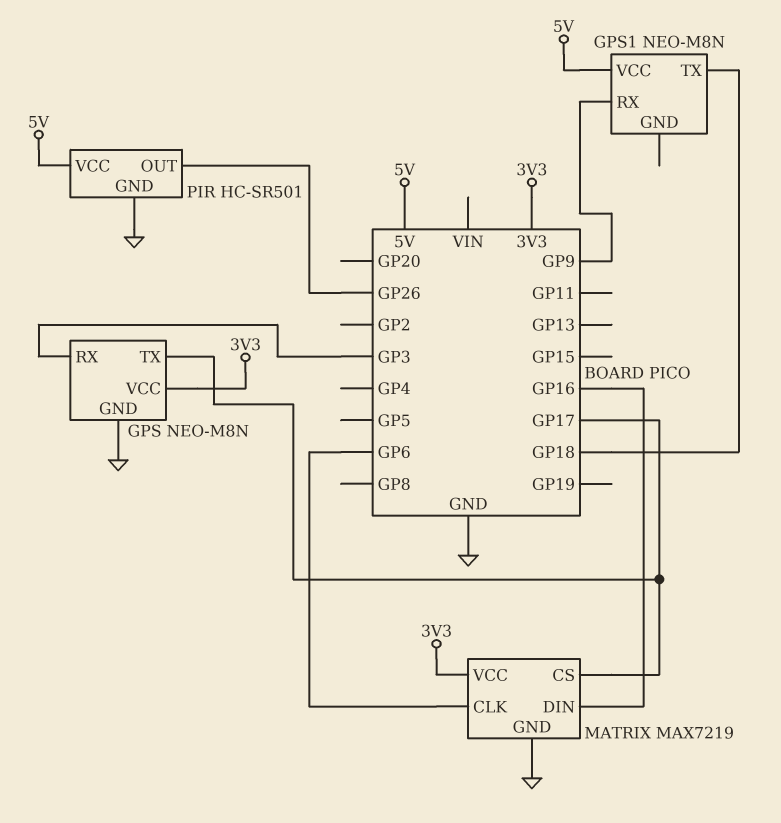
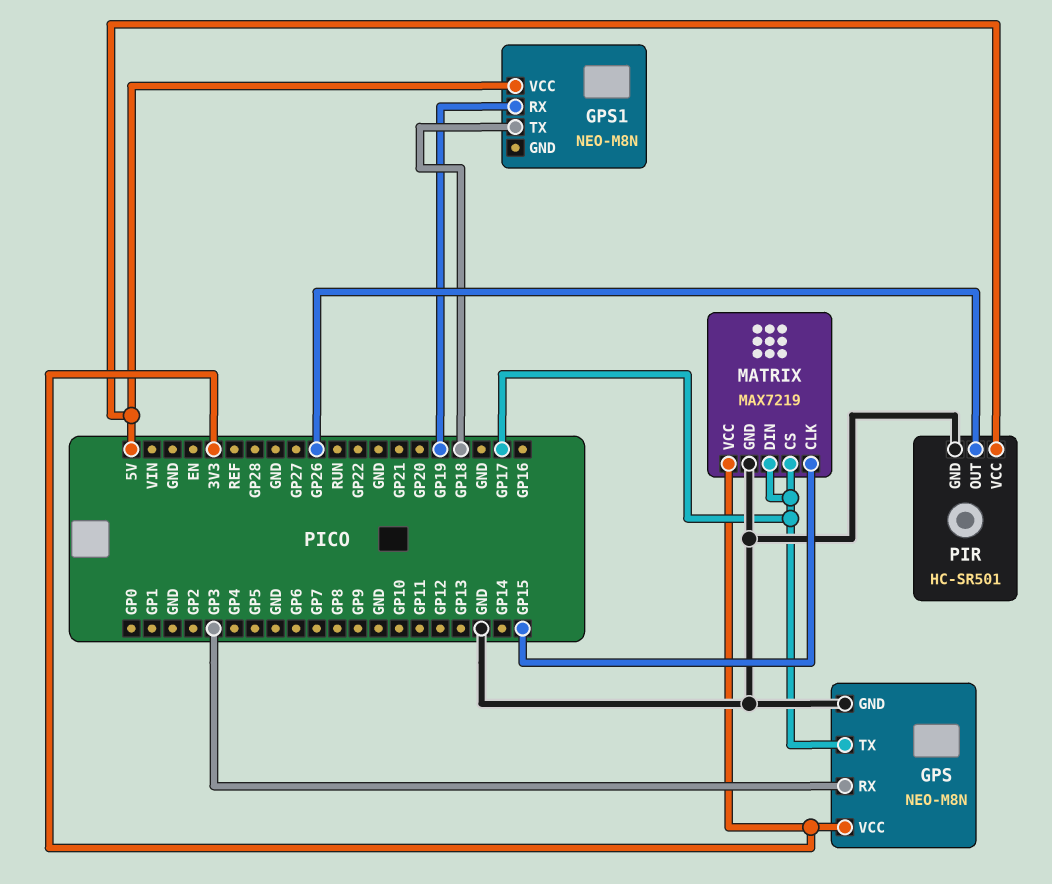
GPS1 pin RX: GP9 -> GP19
MATRIX pin CLK: GP6 -> GP15
MATRIX pin DIN: GP16 -> GP17

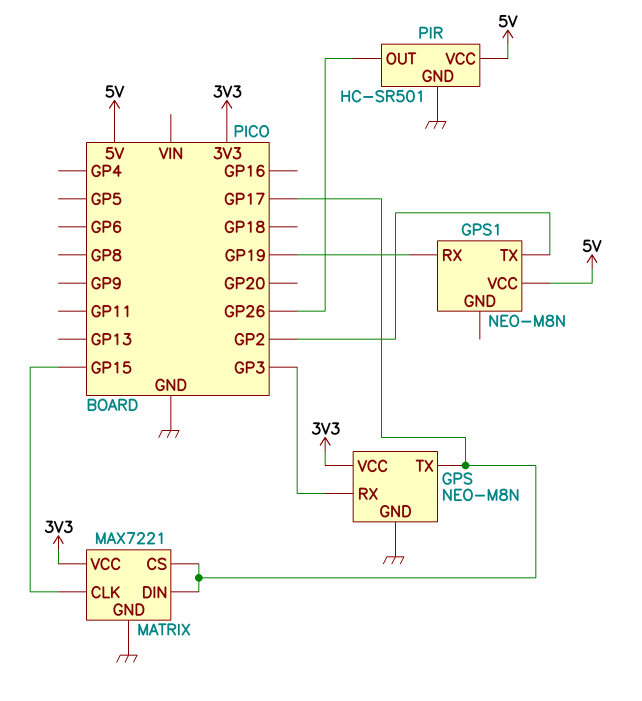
GPS1 pin TX: GP18 -> GP2
MATRIX: MAX7219 -> MAX7221

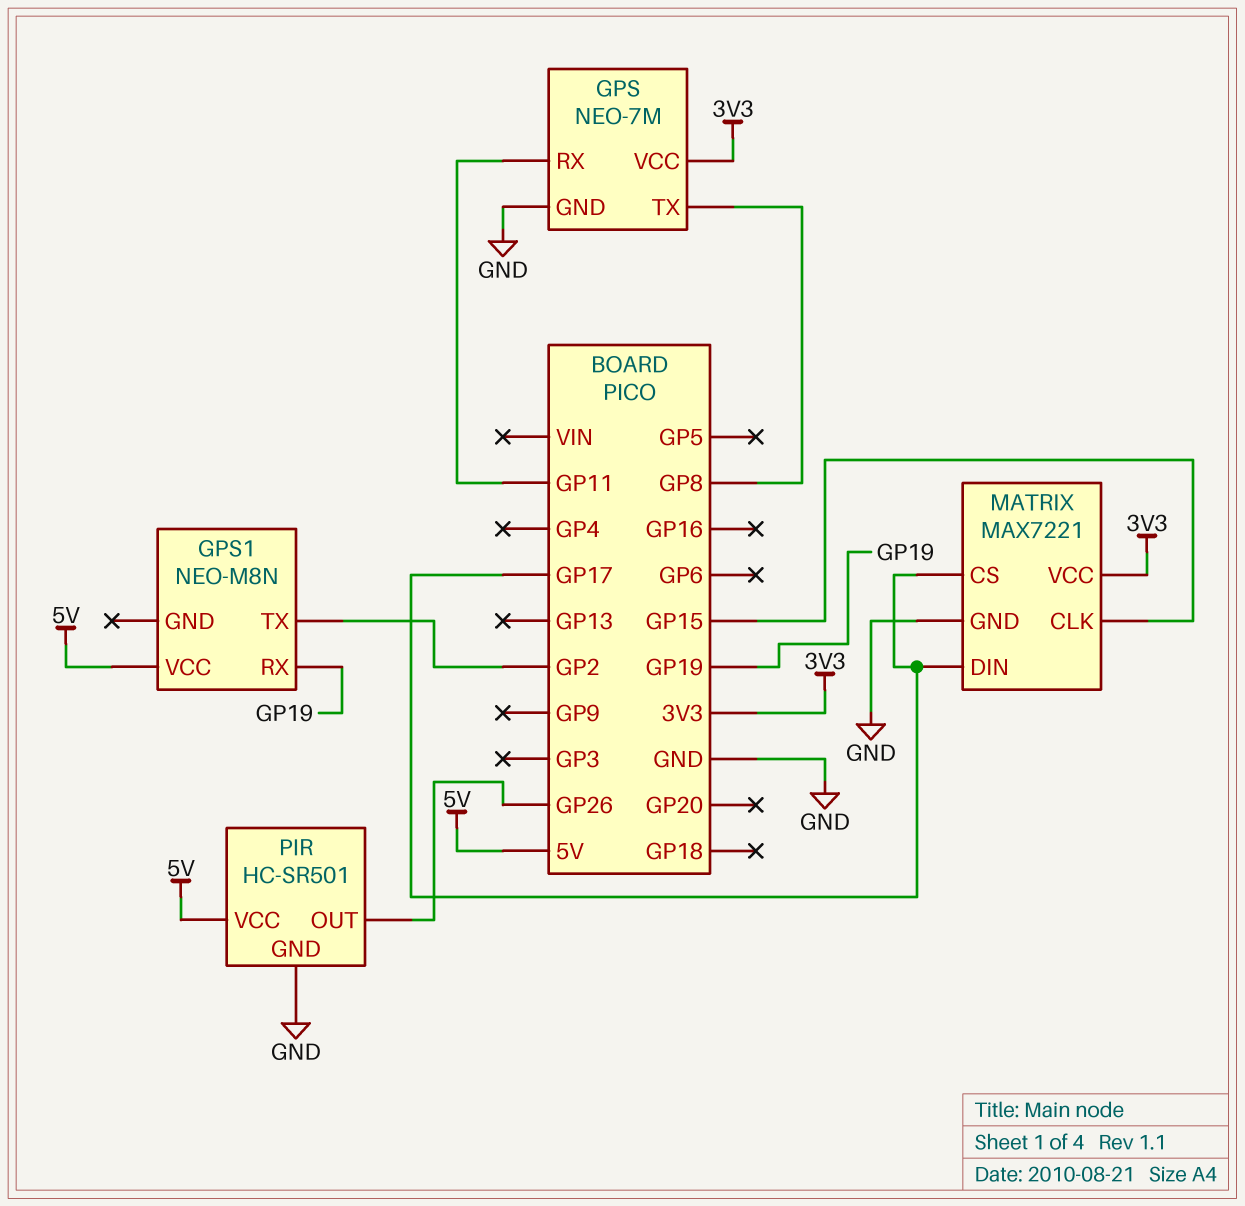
GPS: NEO-M8N -> NEO-7M
GPS pin RX: GP3 -> GP11
GPS pin TX: GP17 -> GP8

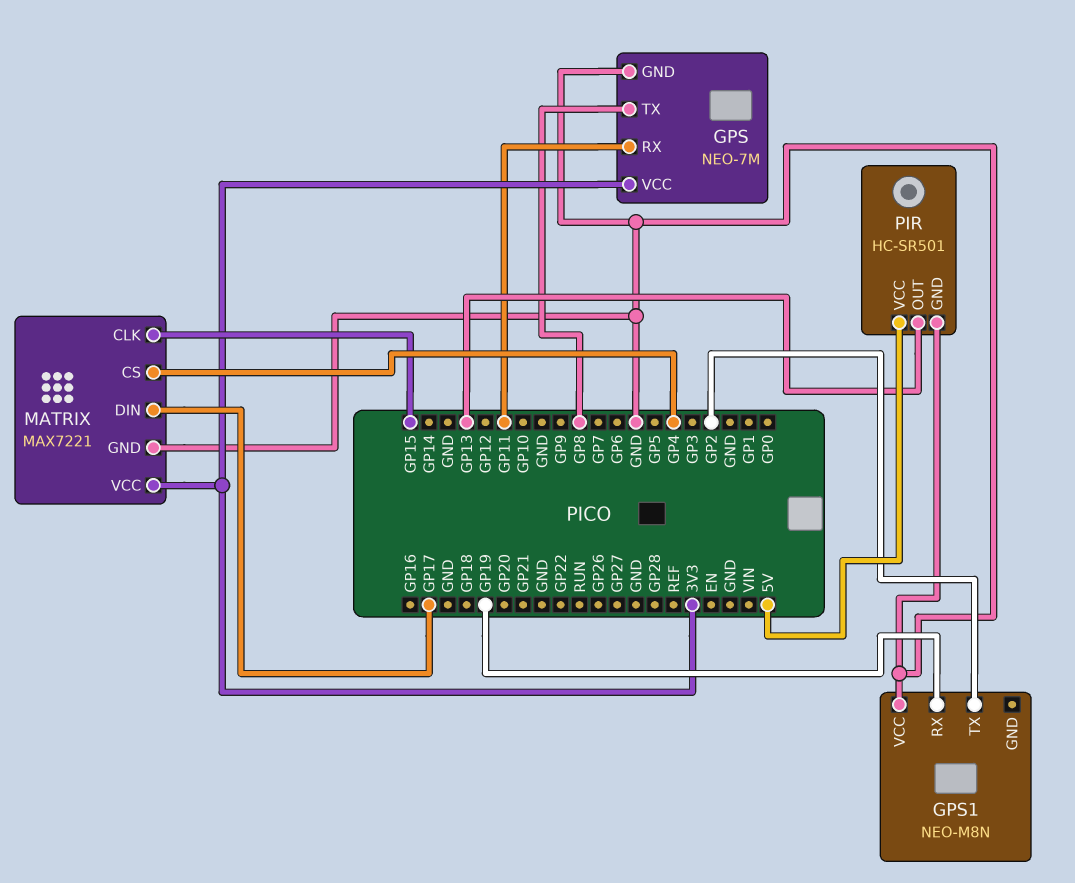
GPS1 pin VCC: 5V -> GND
MATRIX pin CS: GP17 -> GP4
PIR pin OUT: GP26 -> GP13

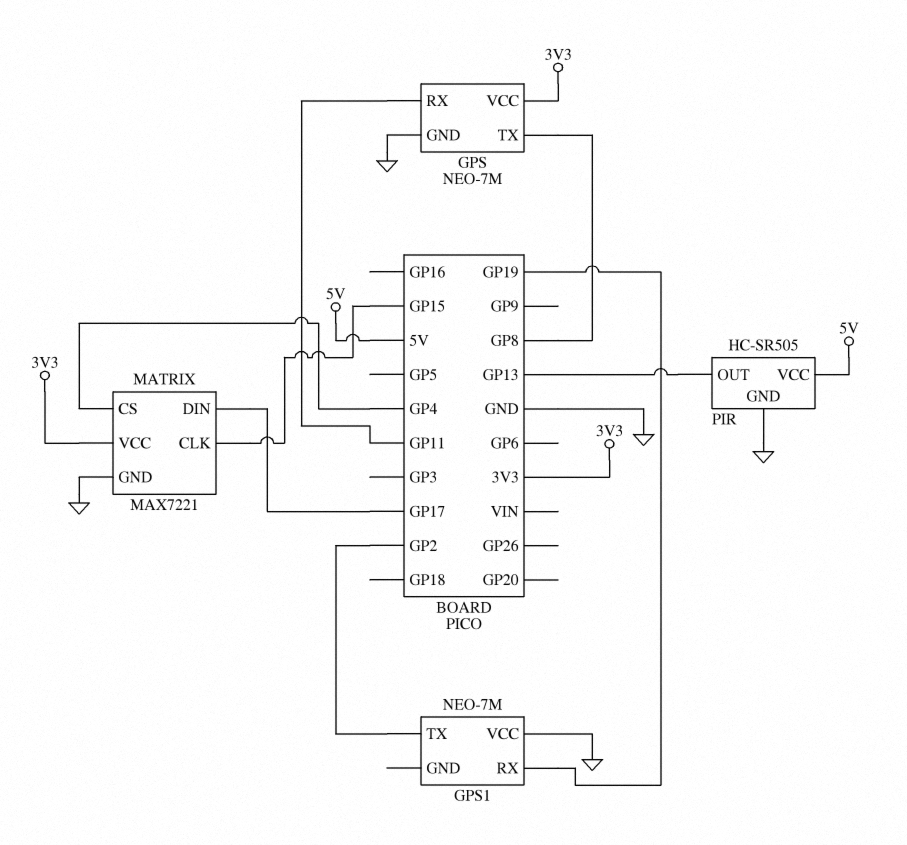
GPS1: NEO-M8N -> NEO-7M
PIR: HC-SR501 -> HC-SR505

